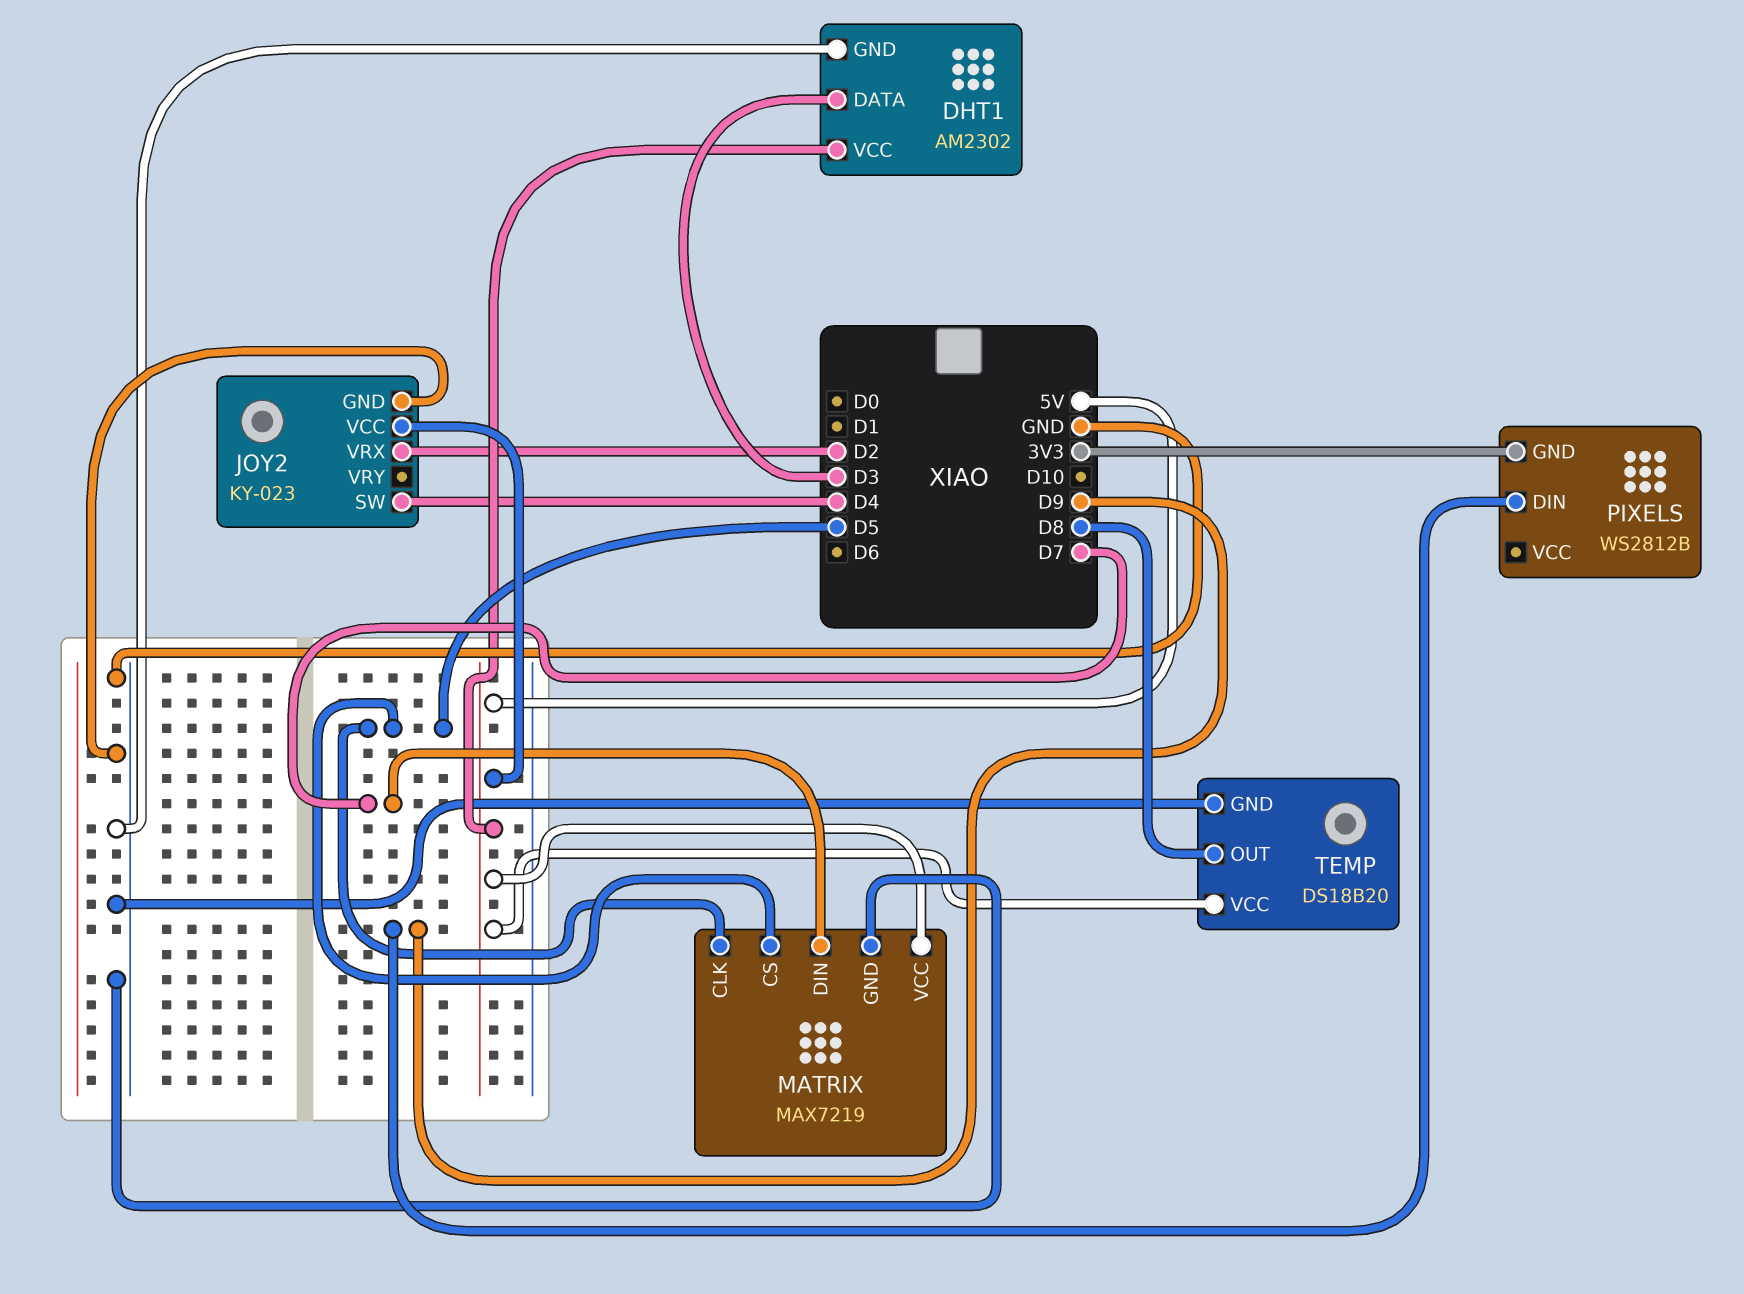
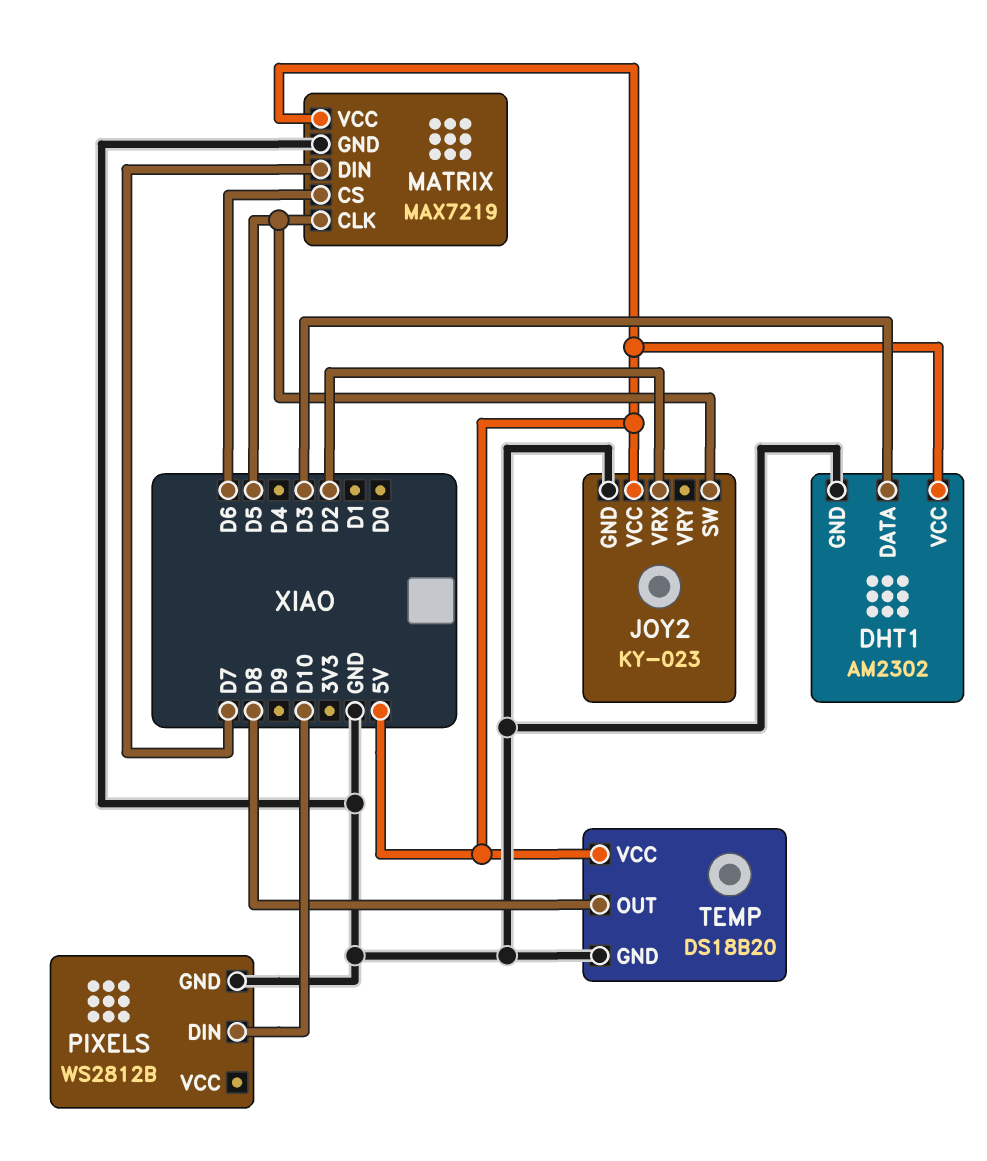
JOY2 pin SW: D4 -> D5
MATRIX pin CS: D5 -> D6
PIXELS pin DIN: D9 -> D10
PIXELS pin GND: 3V3 -> GND

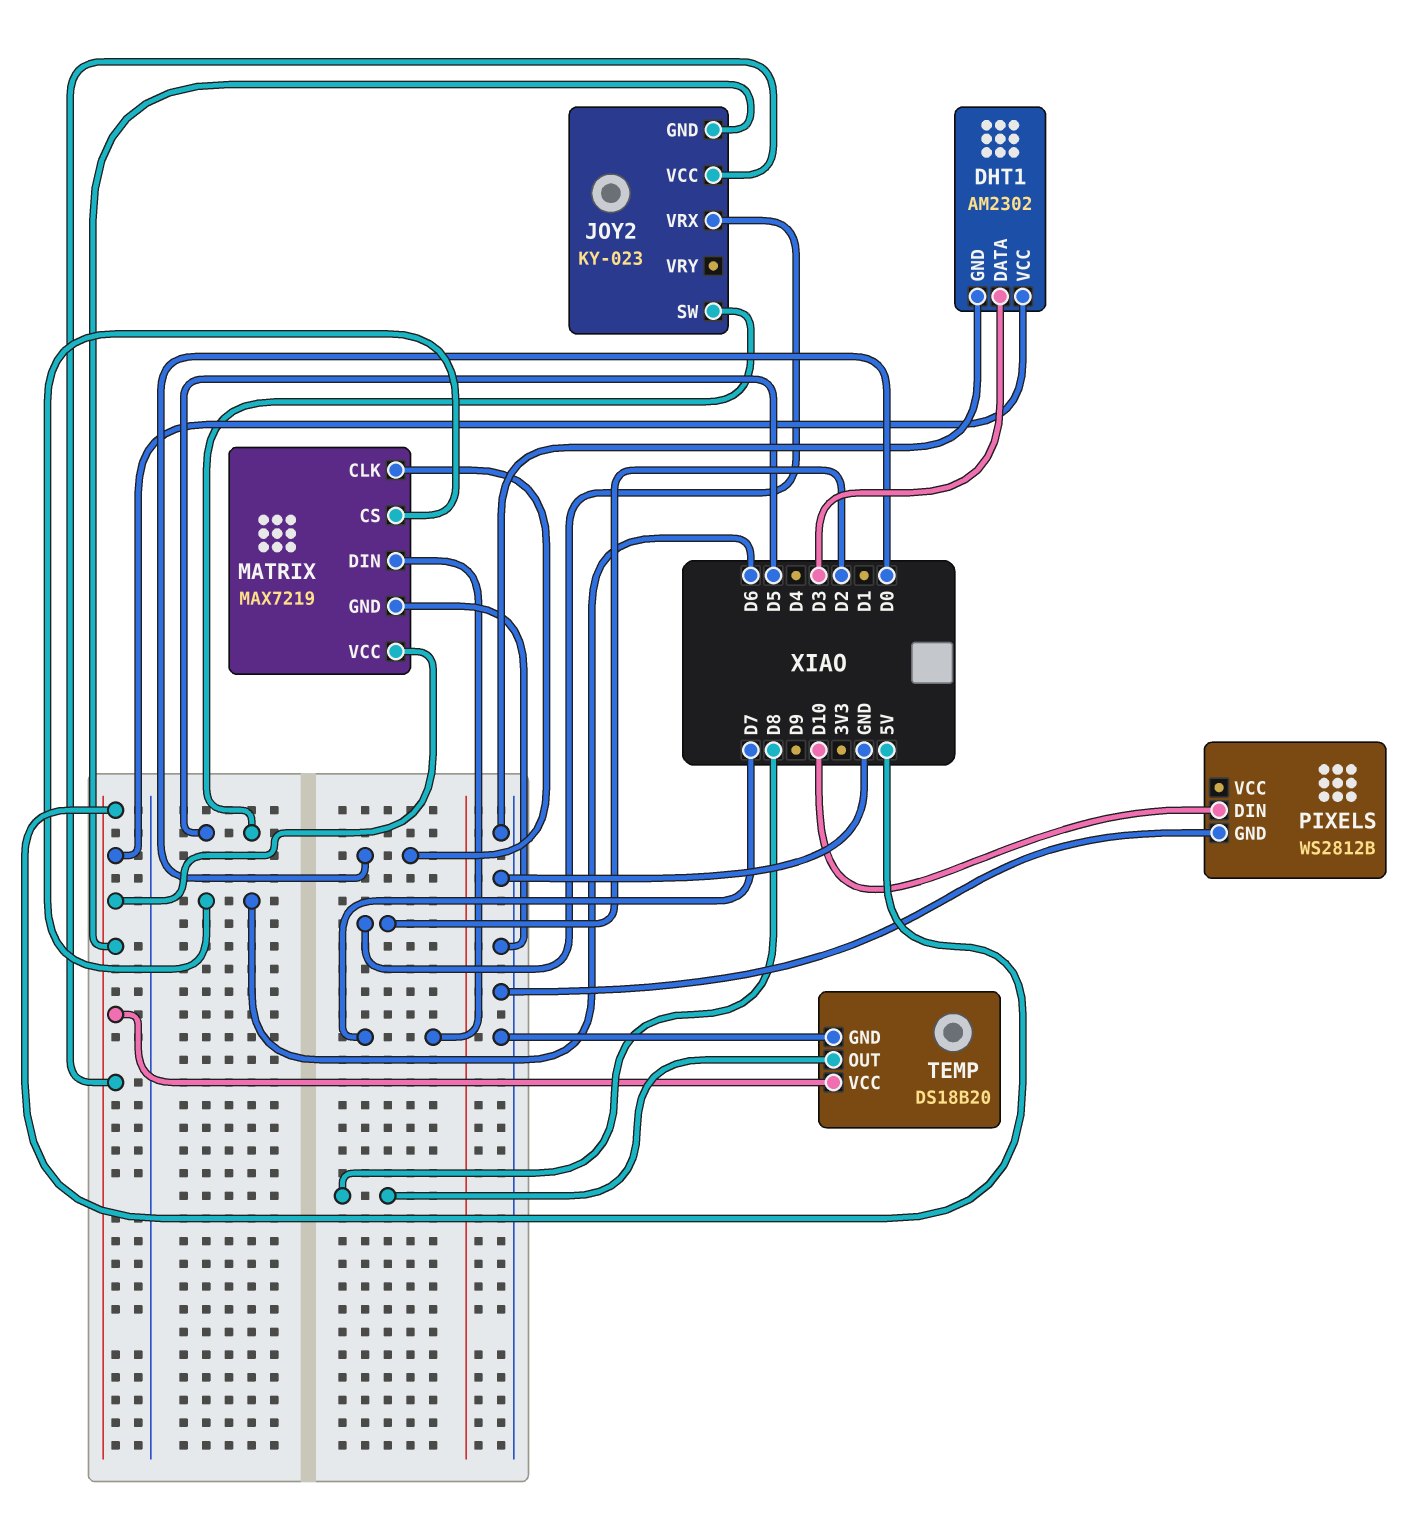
JOY2 pin GND: GND -> 5V
MATRIX pin CLK: D5 -> D0

